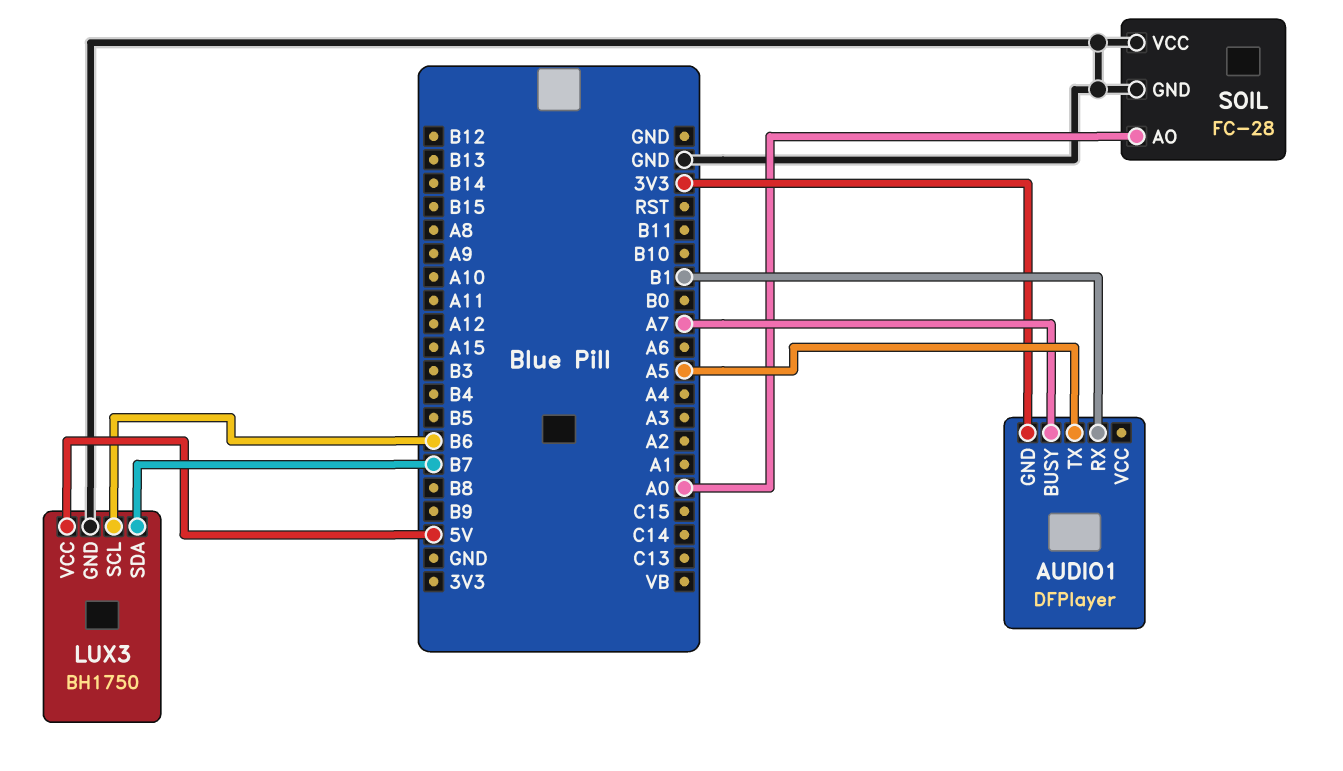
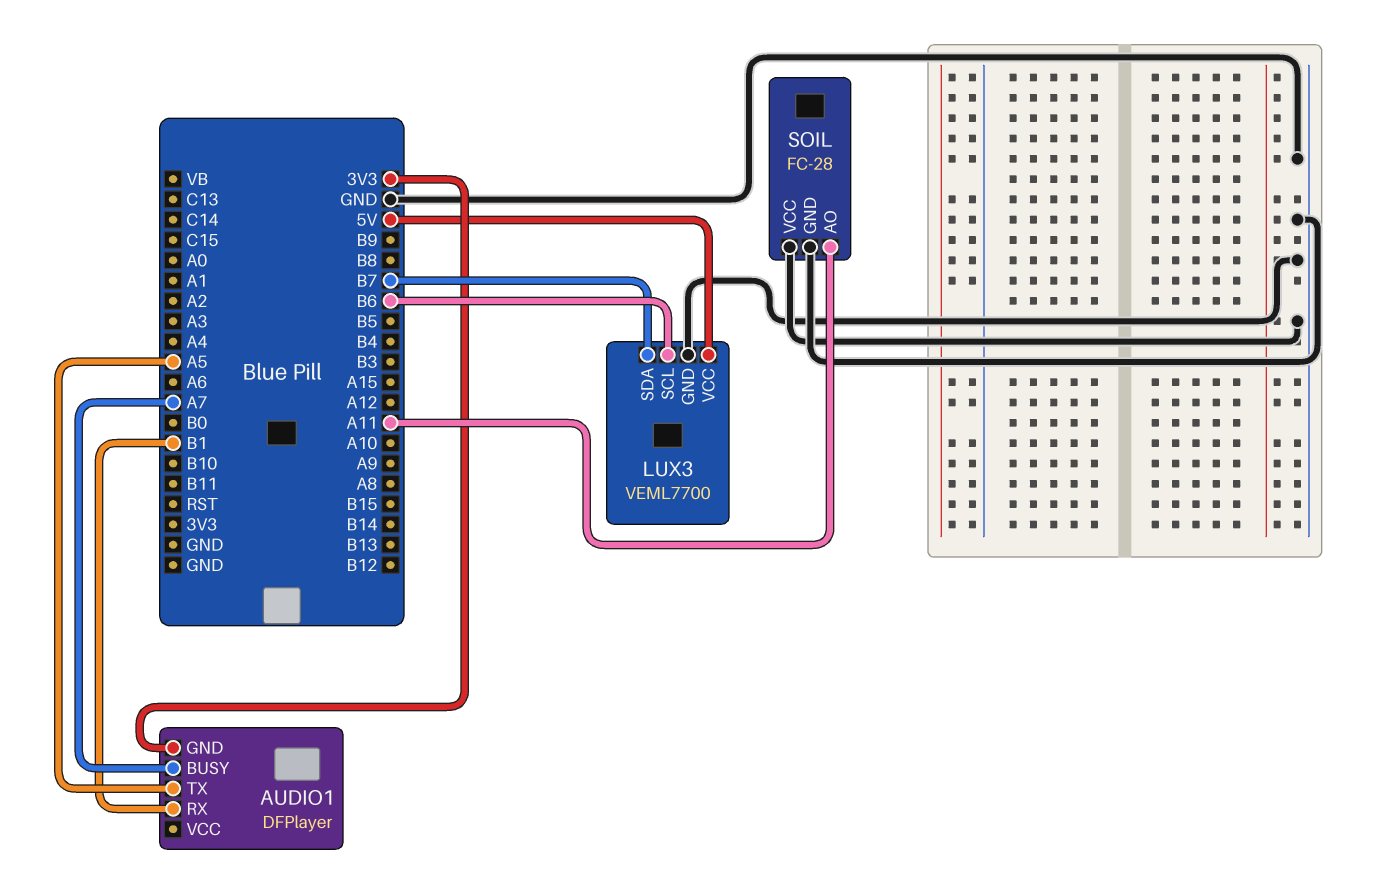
LUX3: BH1750 -> VEML7700
SOIL pin AO: A0 -> A11

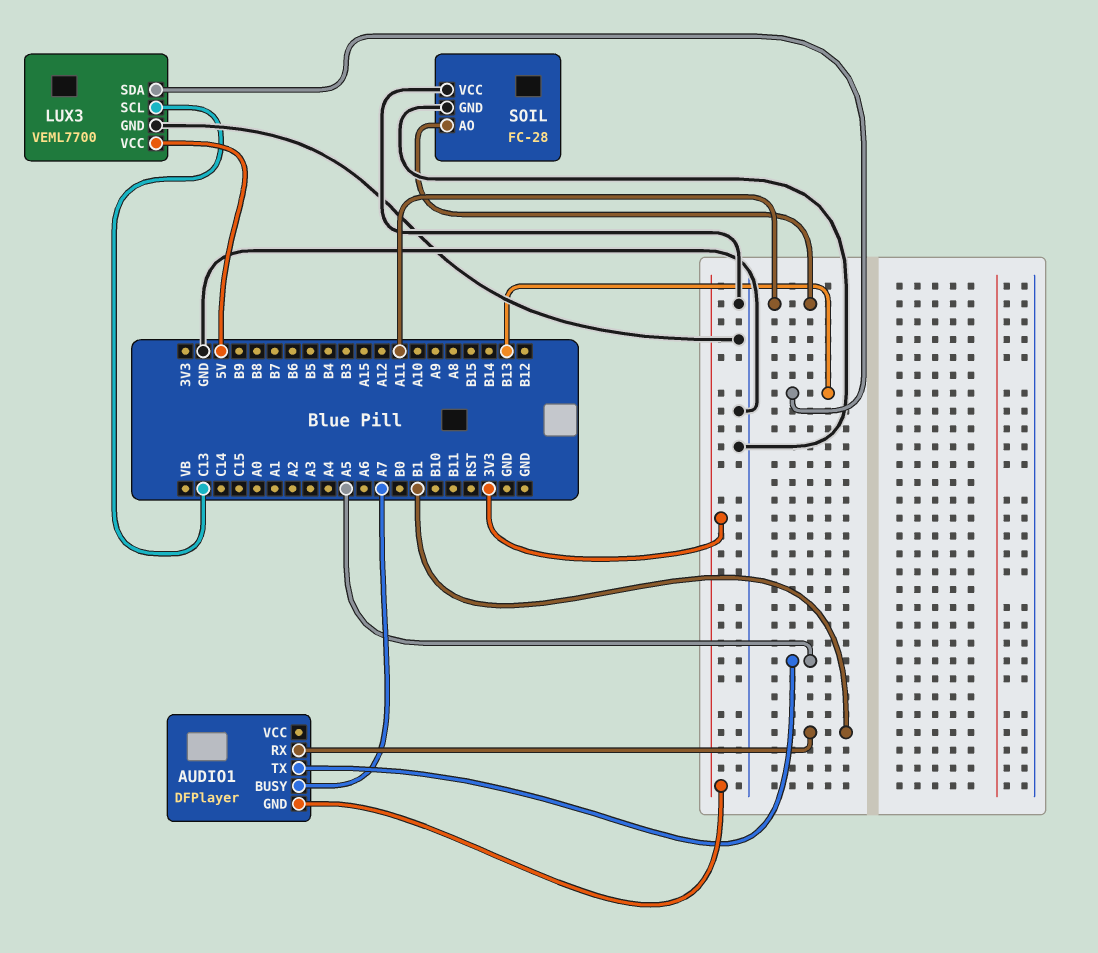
LUX3 pin SCL: B6 -> C13
LUX3 pin SDA: B7 -> B13

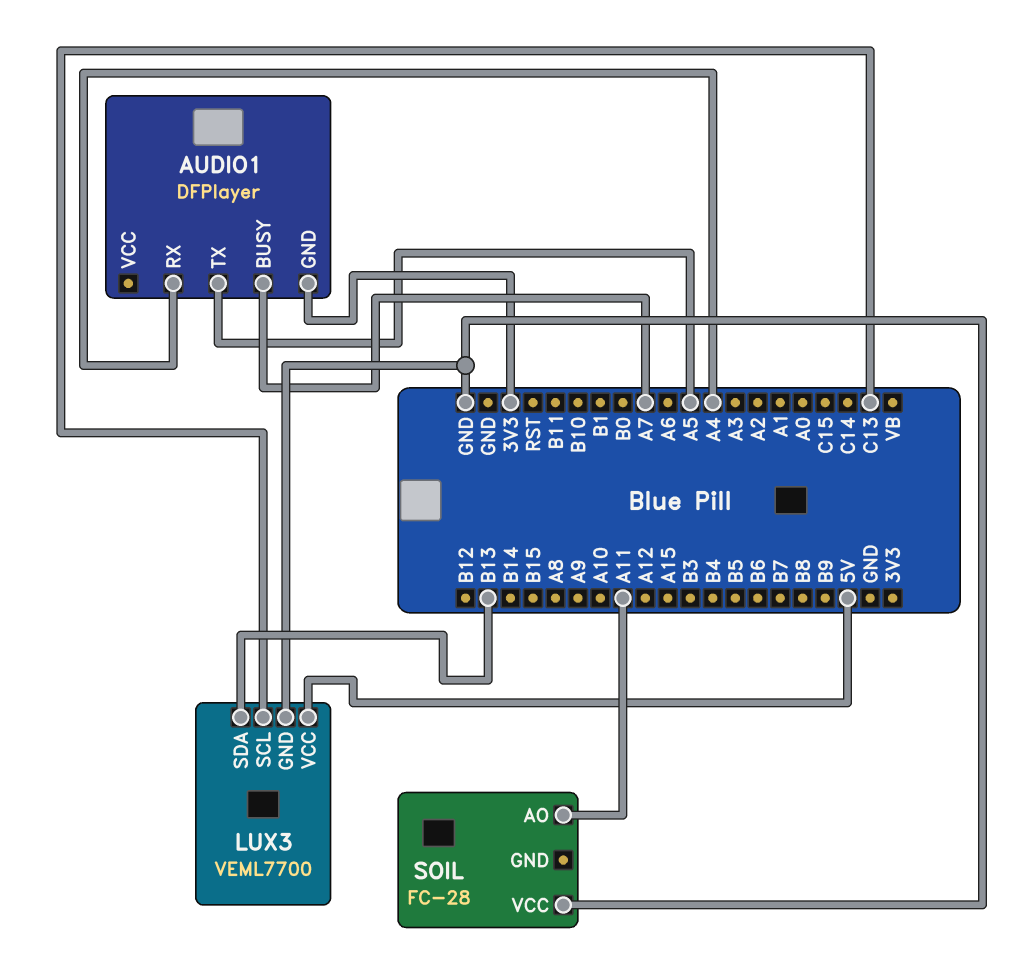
AUDIO1 pin RX: B1 -> A4
SOIL pin GND: GND -> none

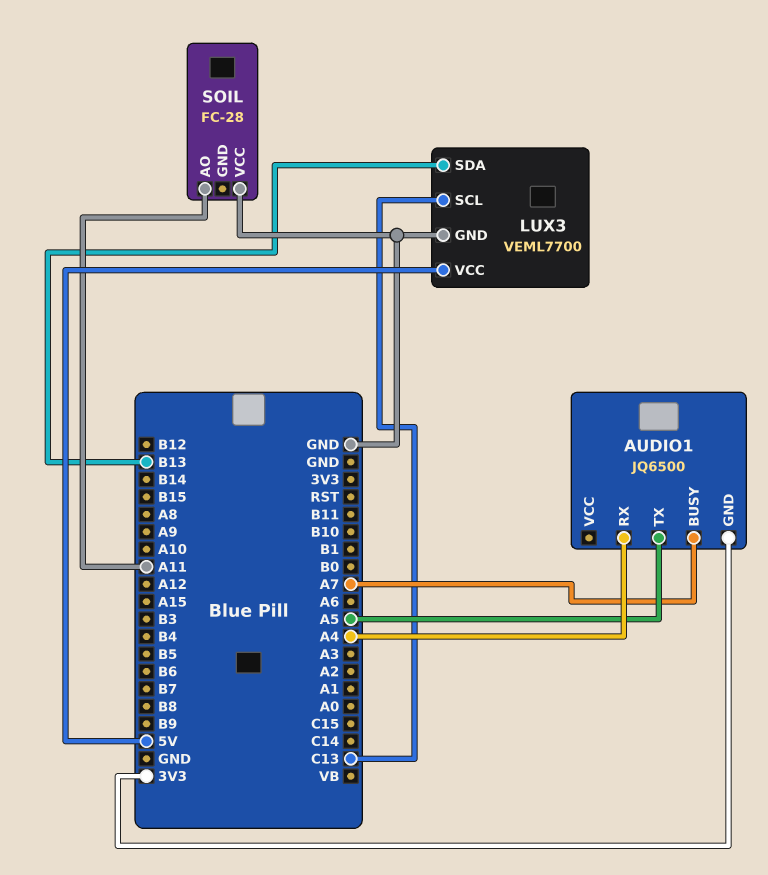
AUDIO1: DFPlayer -> JQ6500

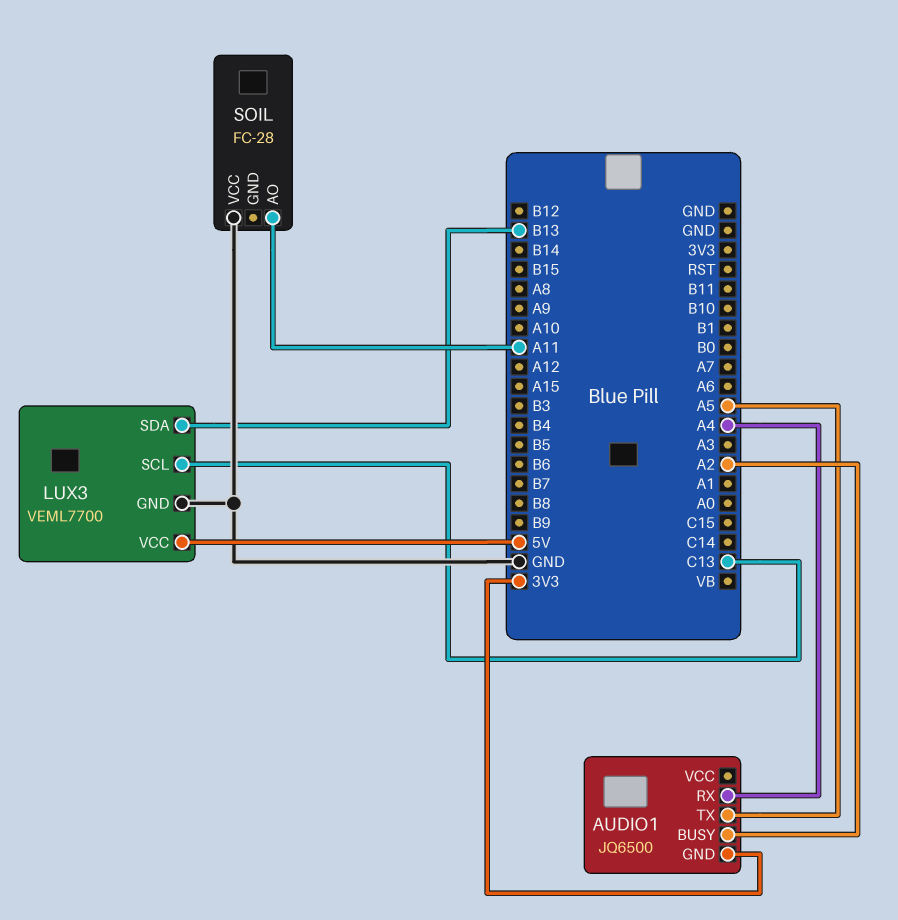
AUDIO1 pin BUSY: A7 -> A2

